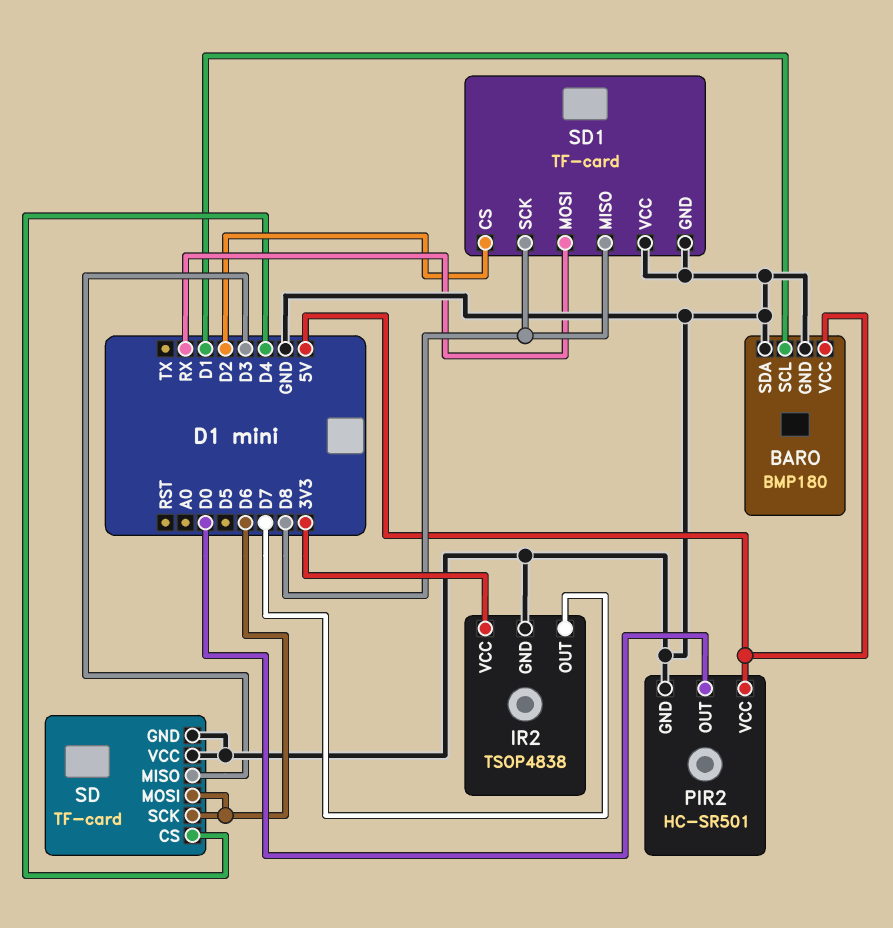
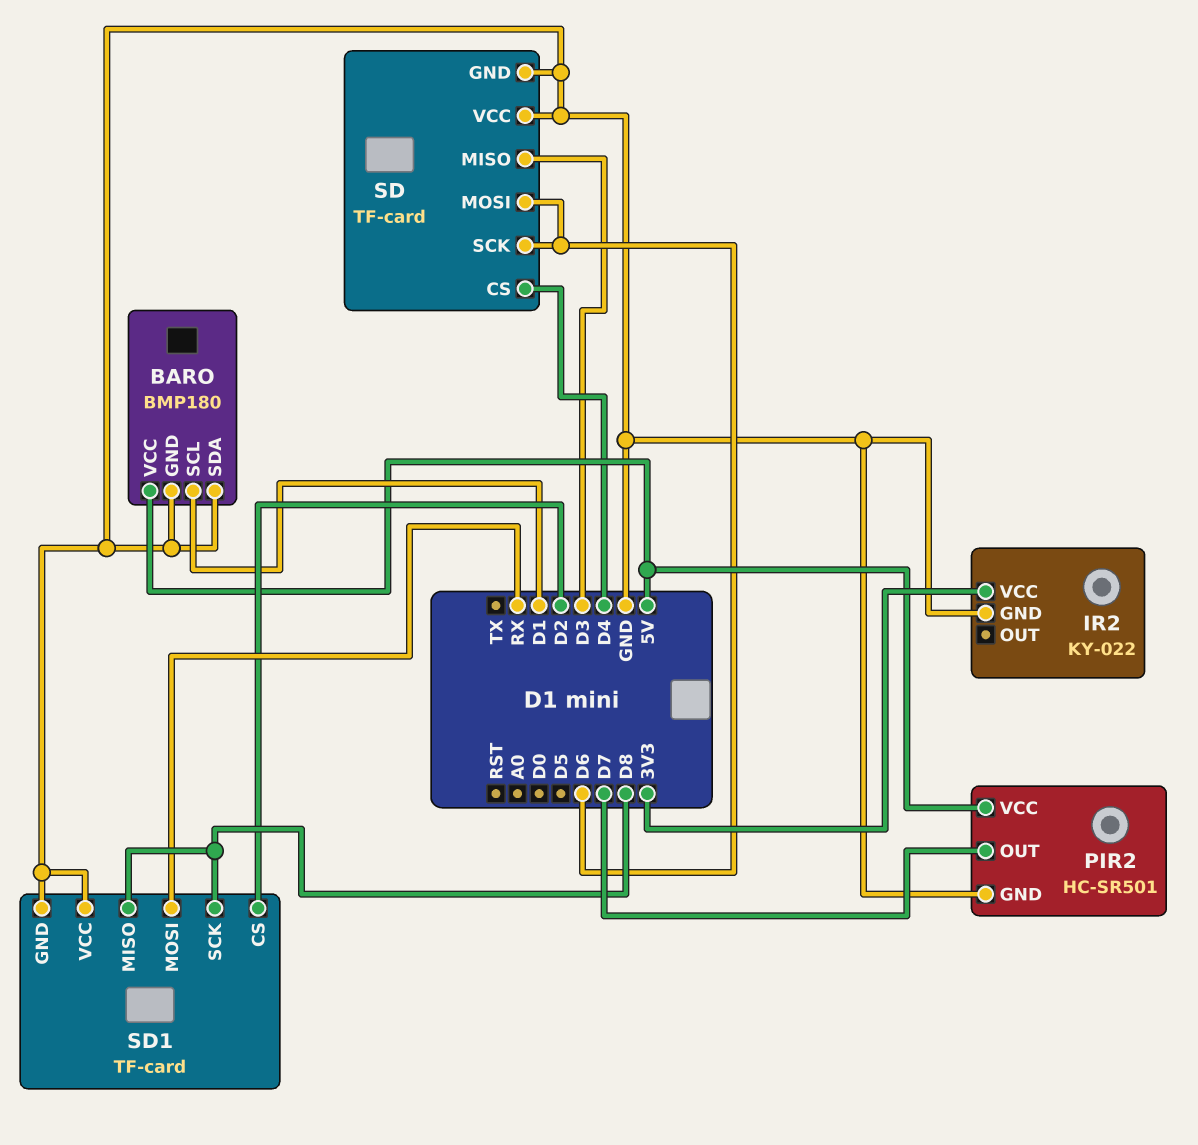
IR2: TSOP4838 -> KY-022
IR2 pin OUT: D7 -> none
PIR2 pin OUT: D0 -> D7

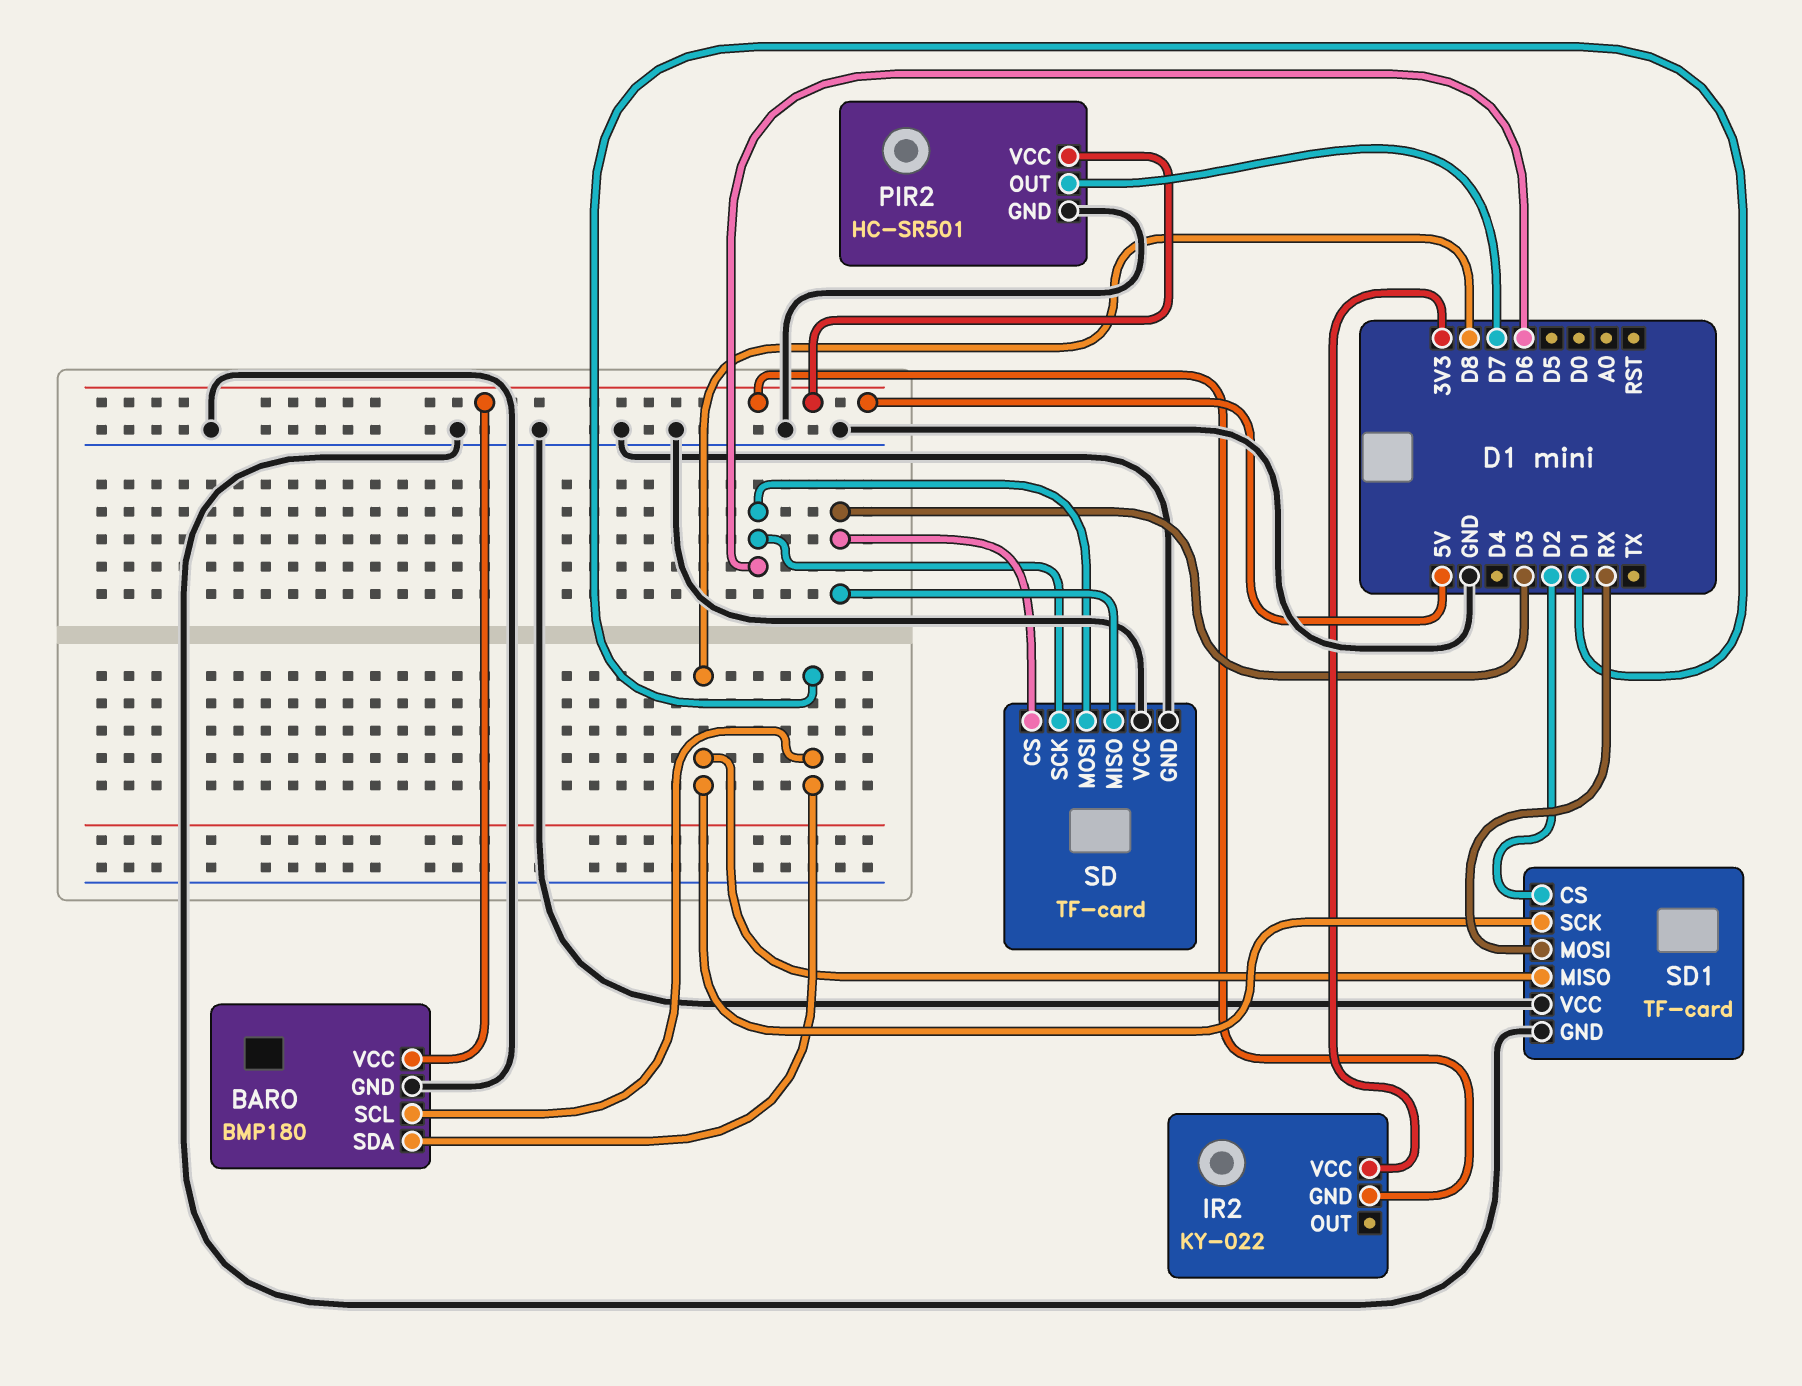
BARO pin SDA: GND -> D1
IR2 pin GND: GND -> 5V
SD pin CS: D4 -> D3

